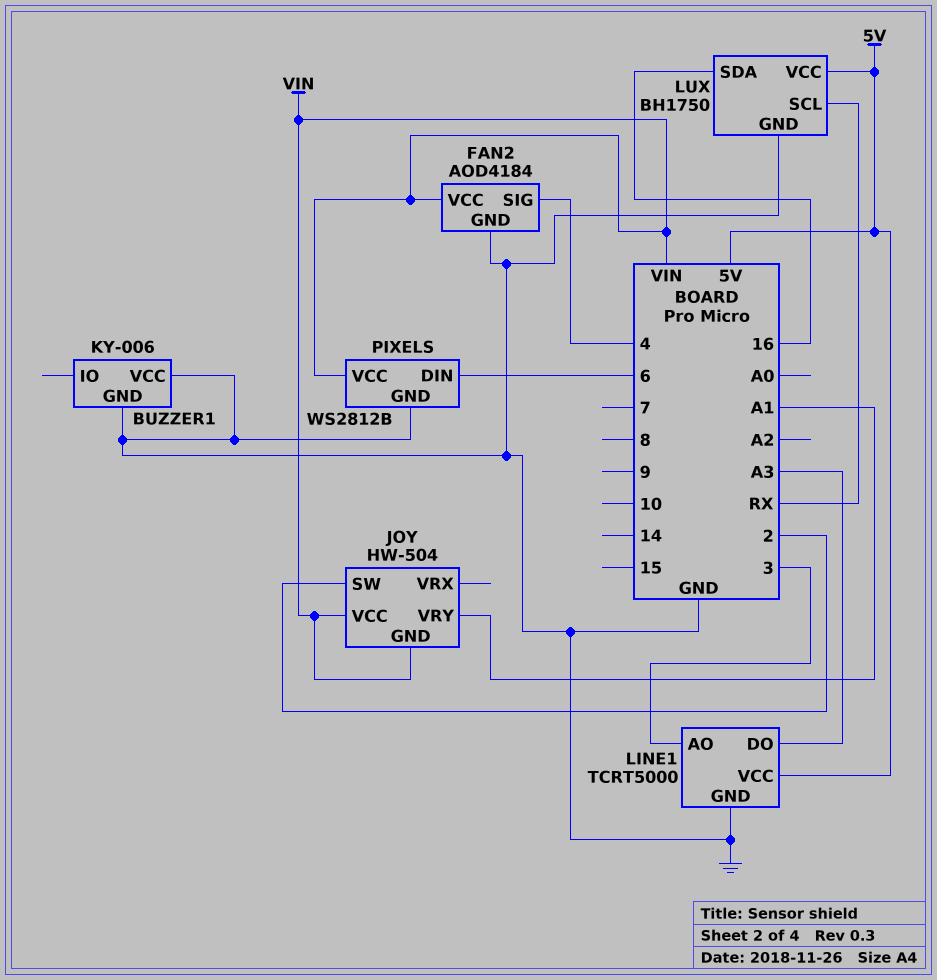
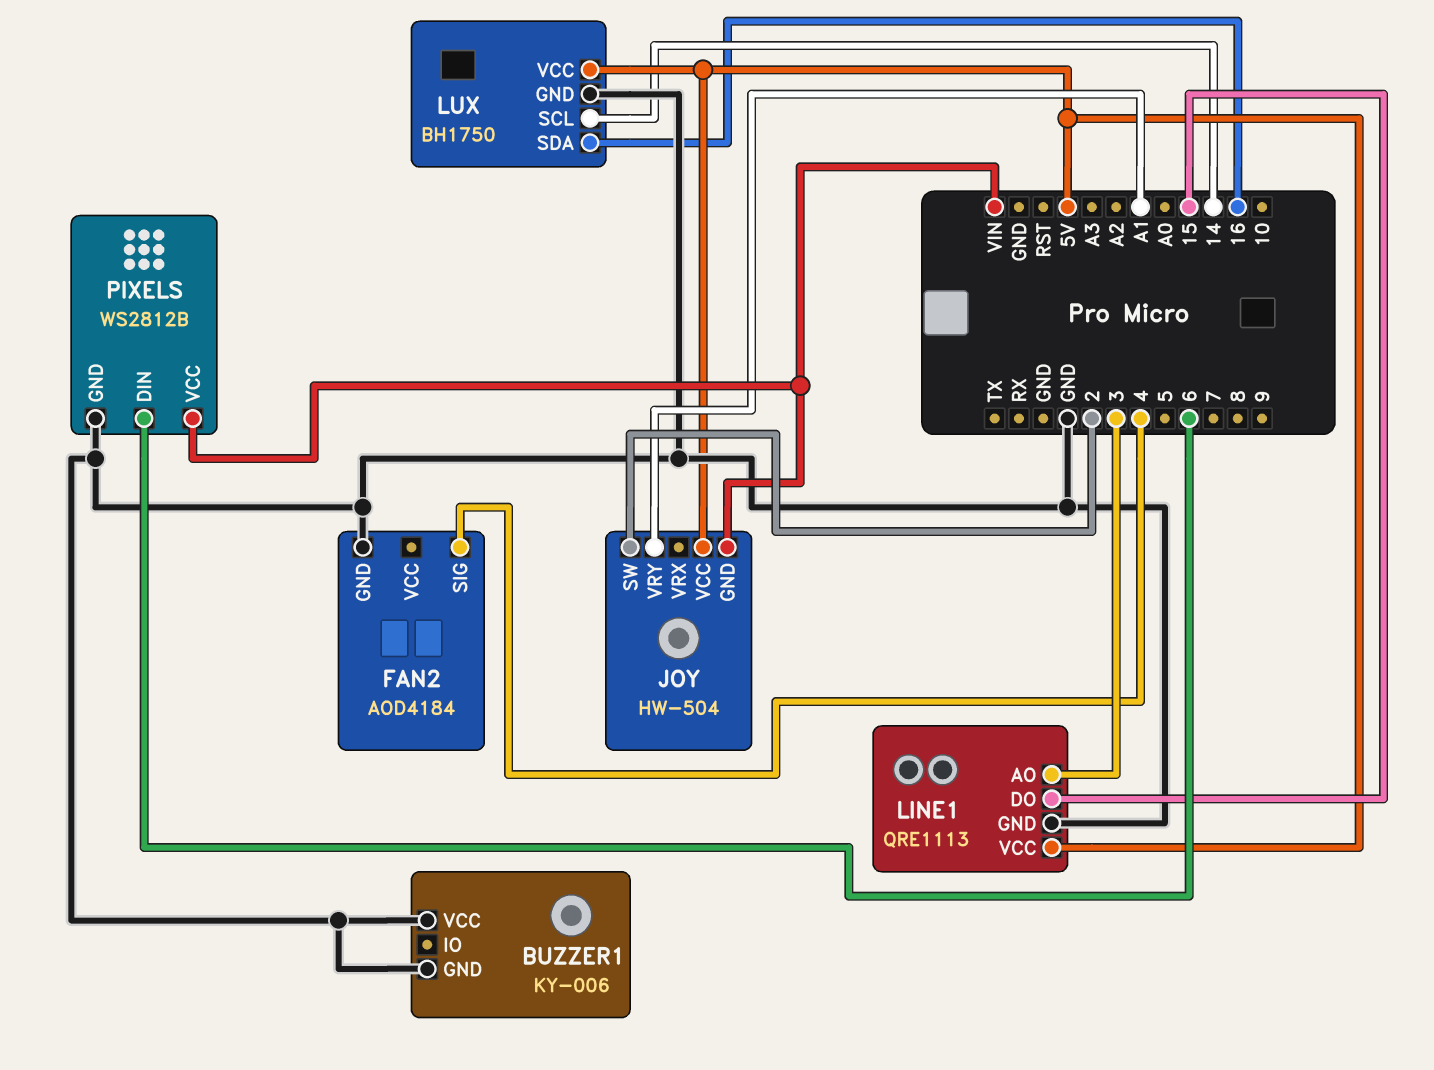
FAN2 pin VCC: VIN -> none
JOY pin VCC: VIN -> 5V
LINE1: TCRT5000 -> QRE1113
LINE1 pin DO: A3 -> 15
LUX pin SCL: RX -> 14

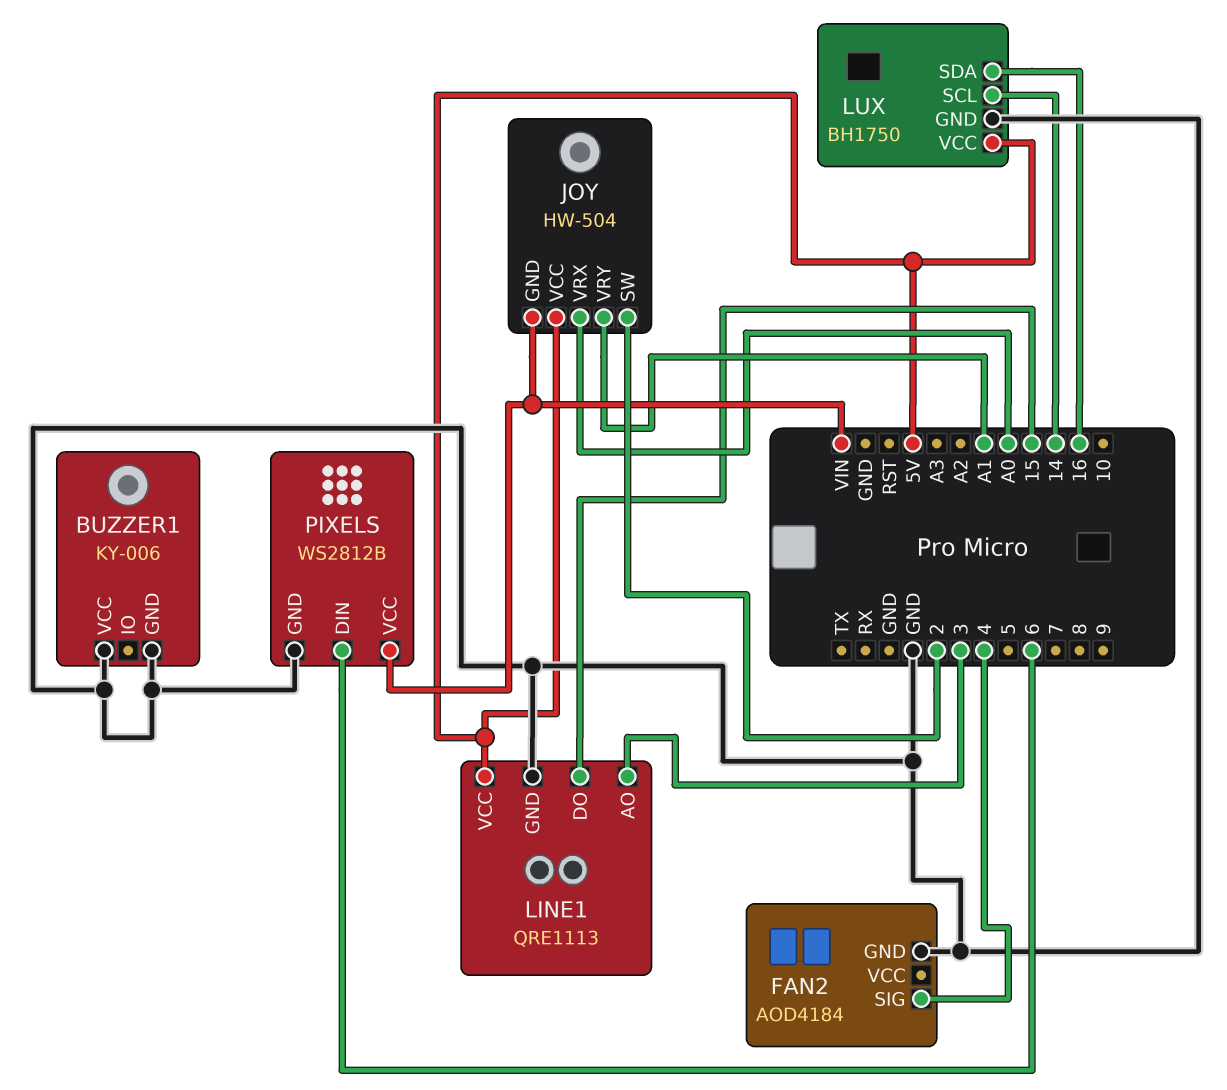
JOY pin VRX: none -> A0

